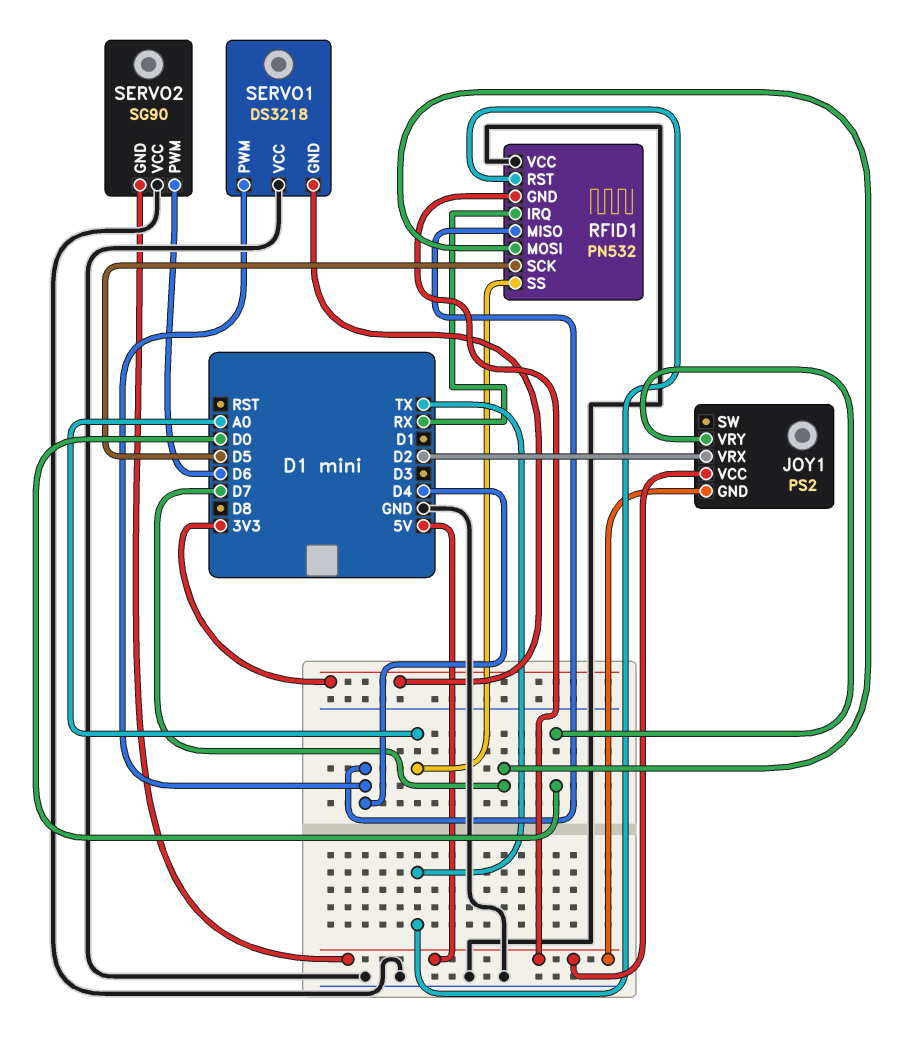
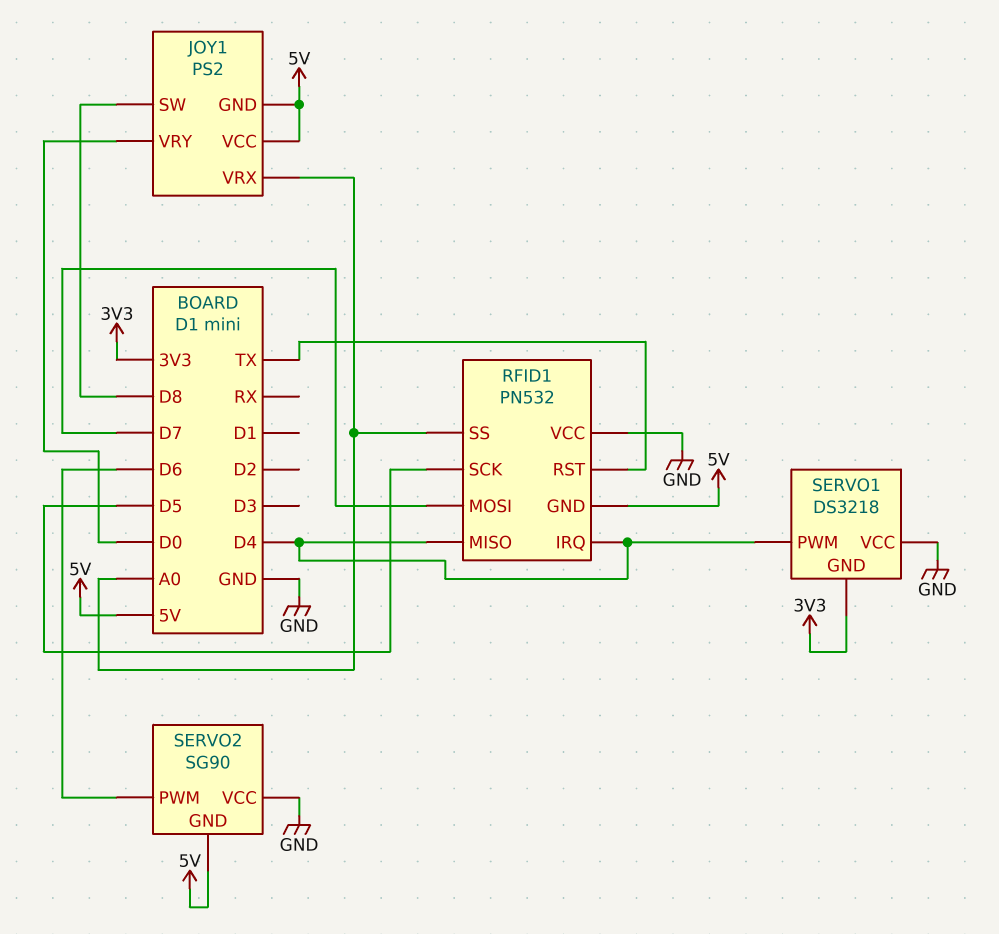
JOY1 pin SW: none -> D8
JOY1 pin VRX: D2 -> A0
RFID1 pin IRQ: RX -> D4

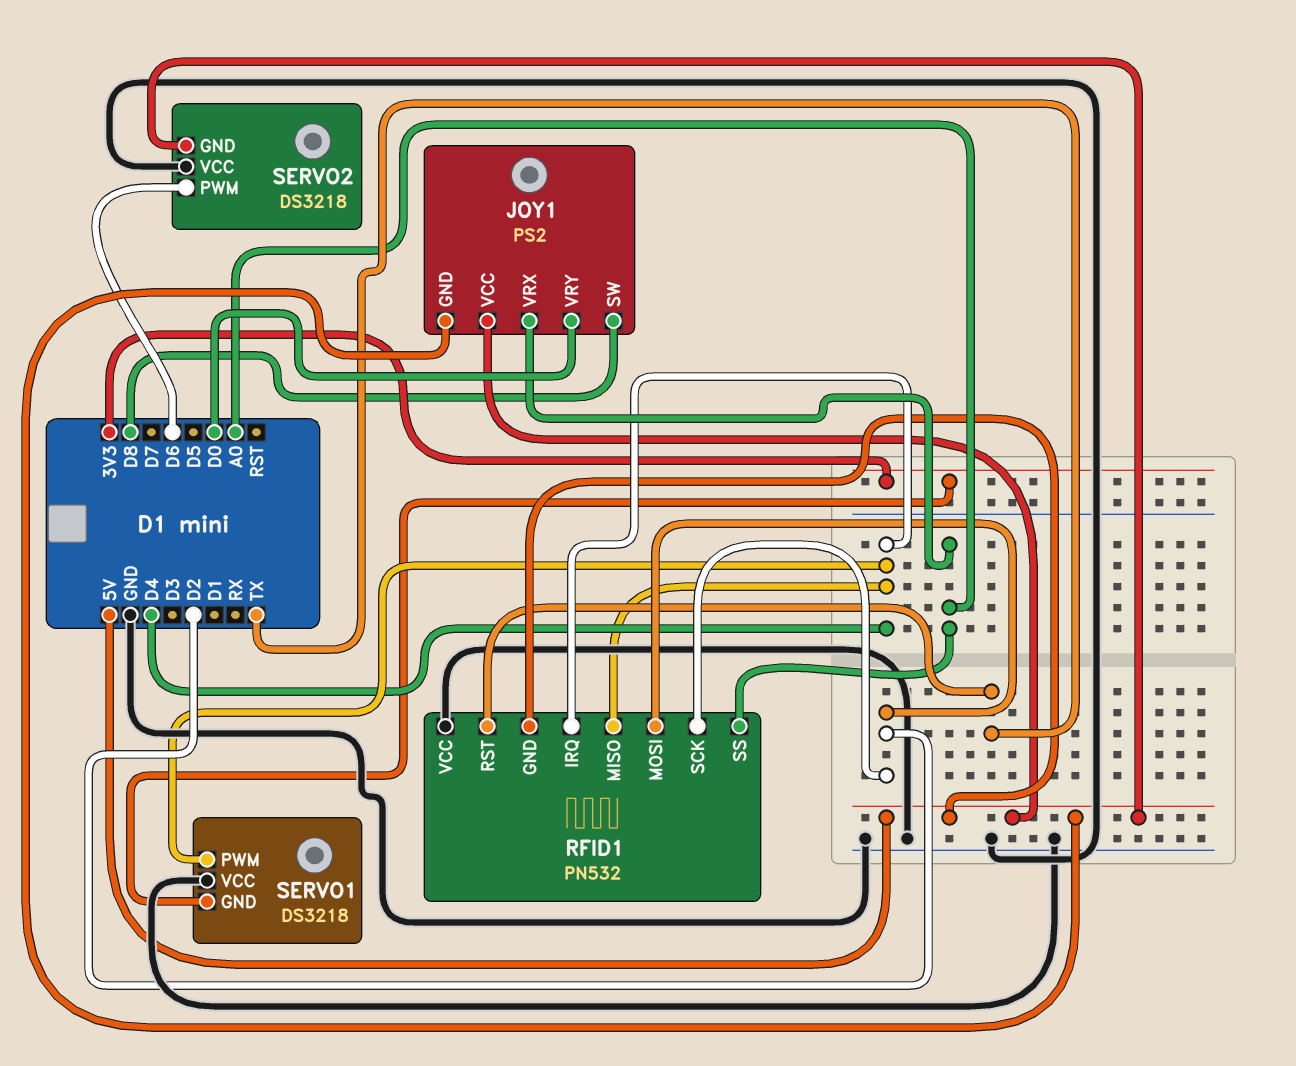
RFID1 pin MOSI: D7 -> D2
RFID1 pin SCK: D5 -> D2
SERVO2: SG90 -> DS3218

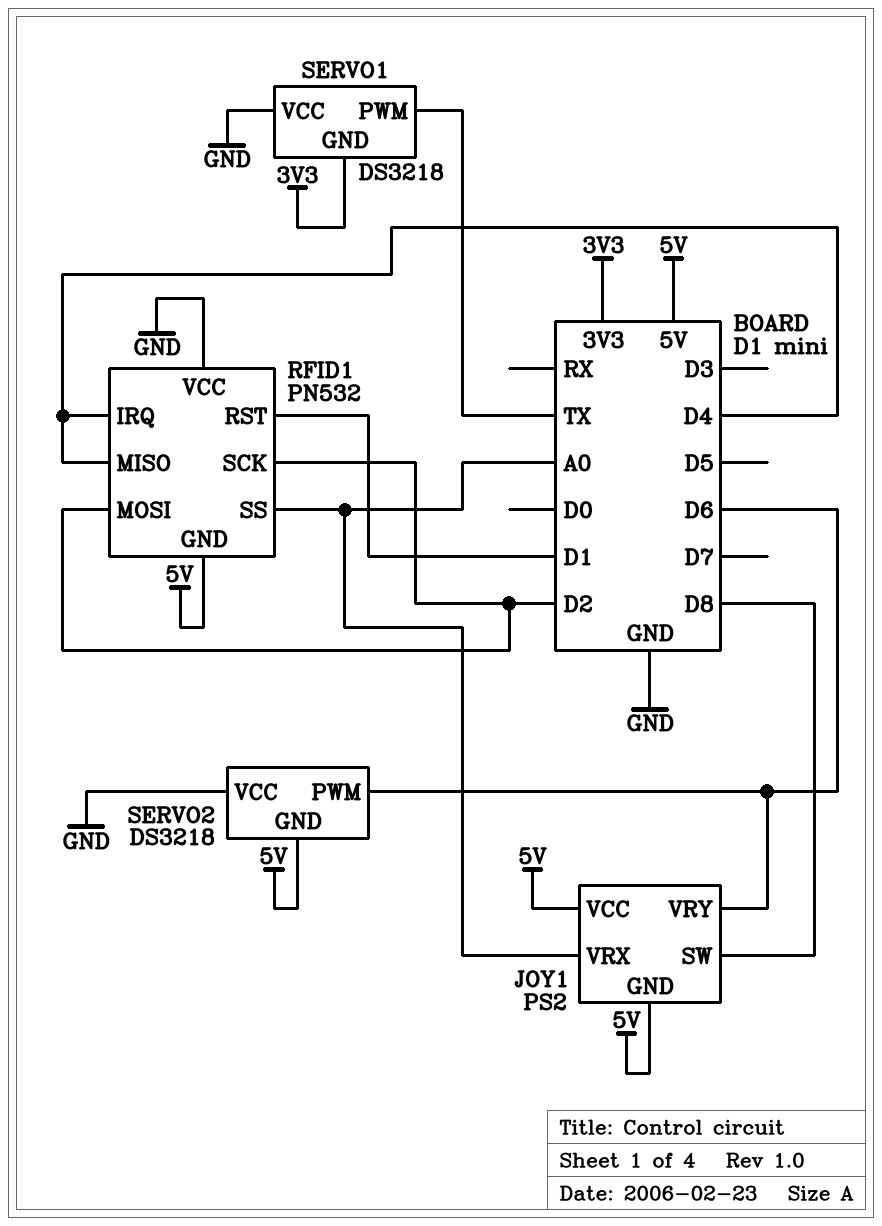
JOY1 pin VRY: D0 -> D6
RFID1 pin RST: TX -> D1
SERVO1 pin PWM: D4 -> TX

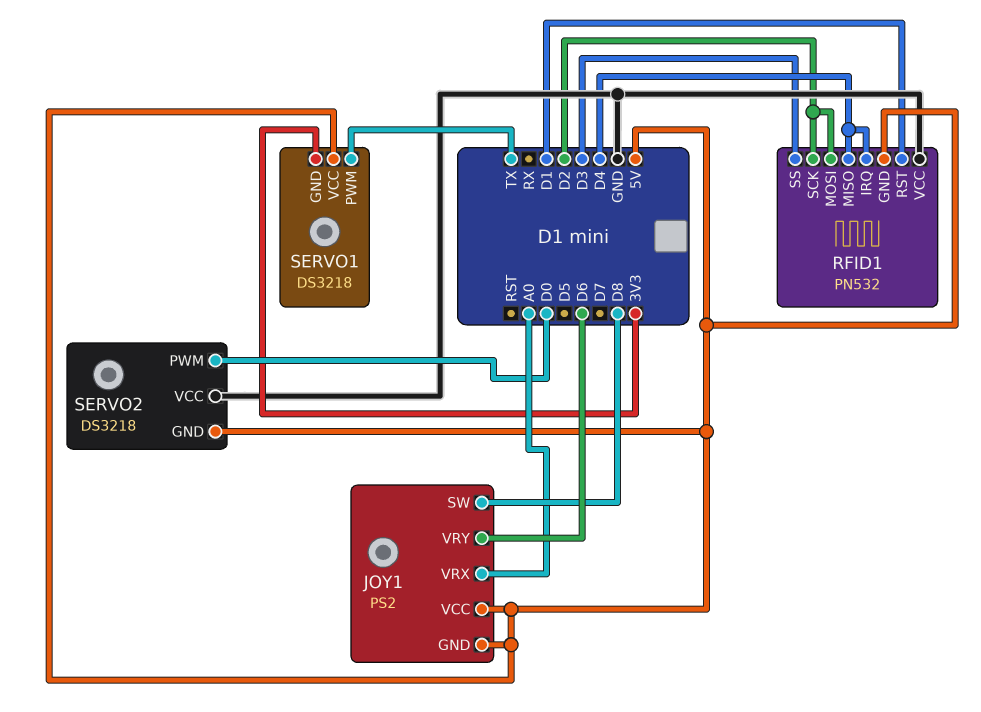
RFID1 pin SS: A0 -> D3
SERVO1 pin VCC: GND -> 5V
SERVO2 pin PWM: D6 -> D0

